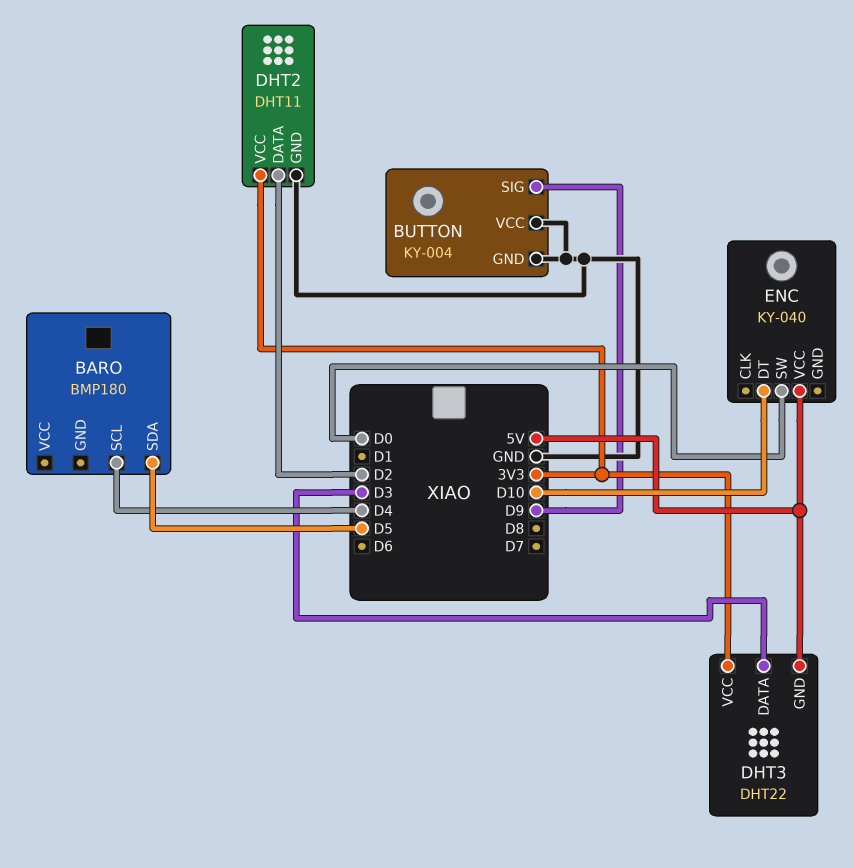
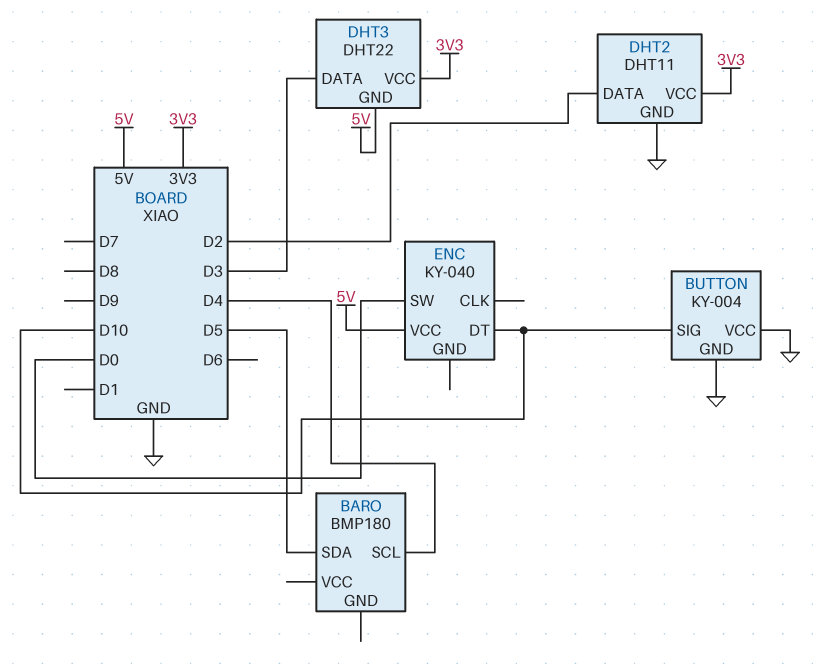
BUTTON pin SIG: D9 -> D10

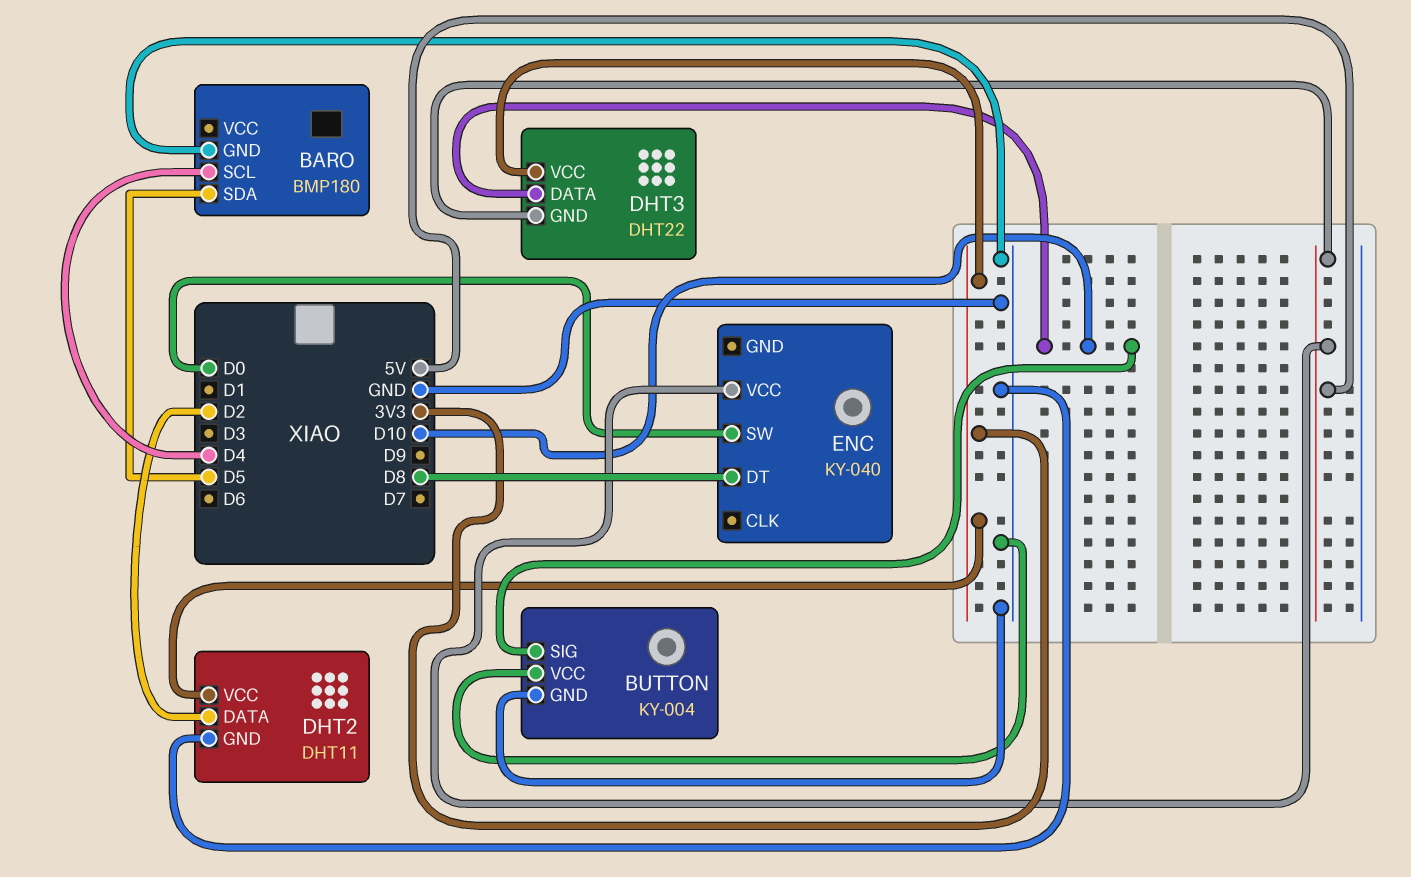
BARO pin GND: none -> GND
DHT3 pin DATA: D3 -> D10
ENC pin DT: D10 -> D8

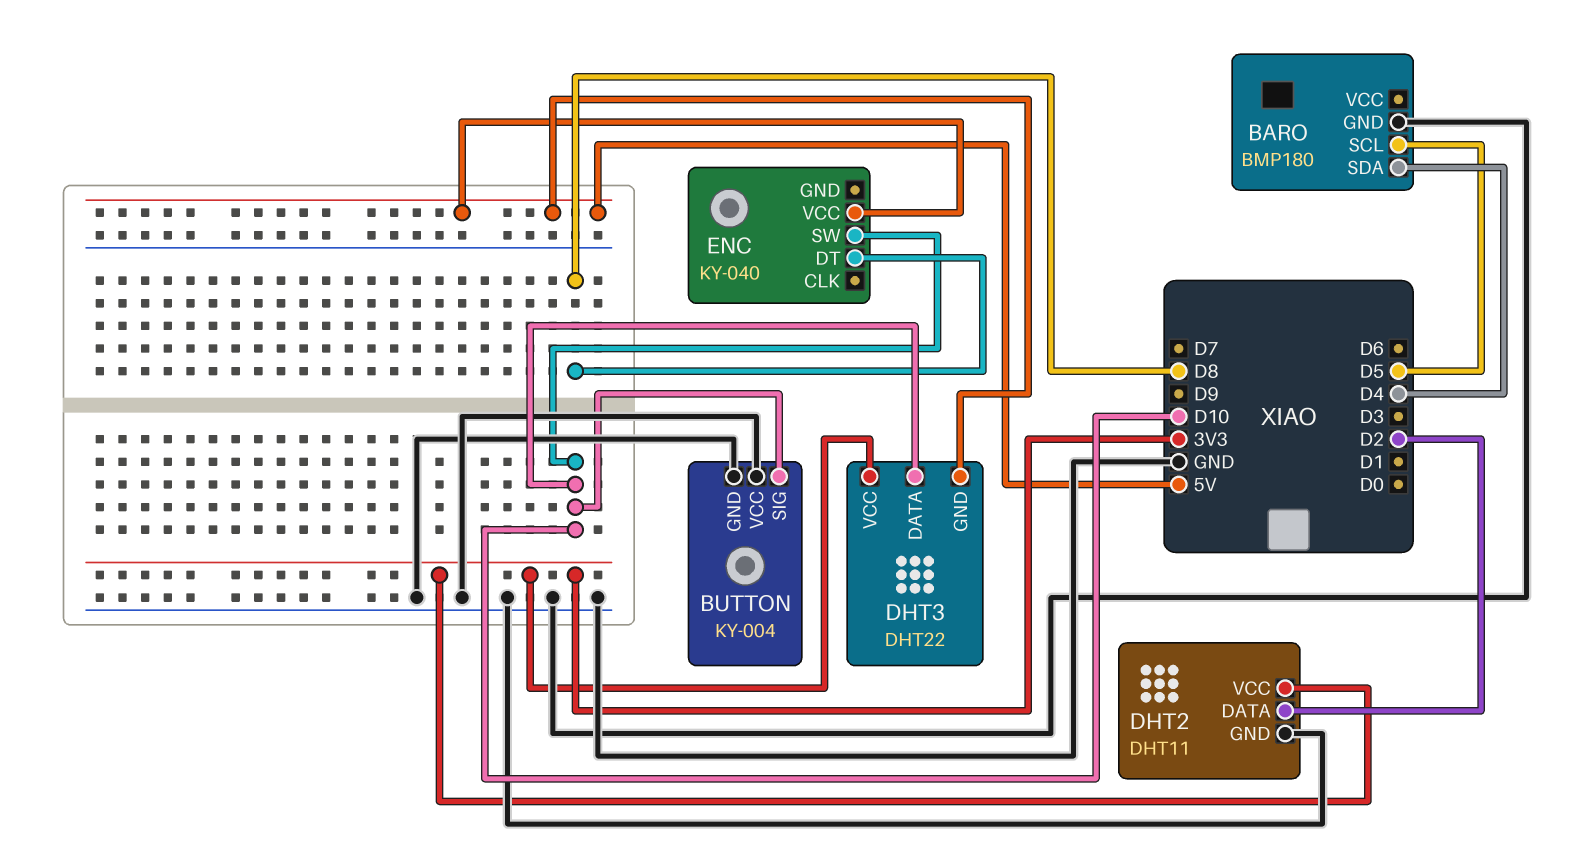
BARO pin SCL: D4 -> D5
BARO pin SDA: D5 -> D4
ENC pin SW: D0 -> D10

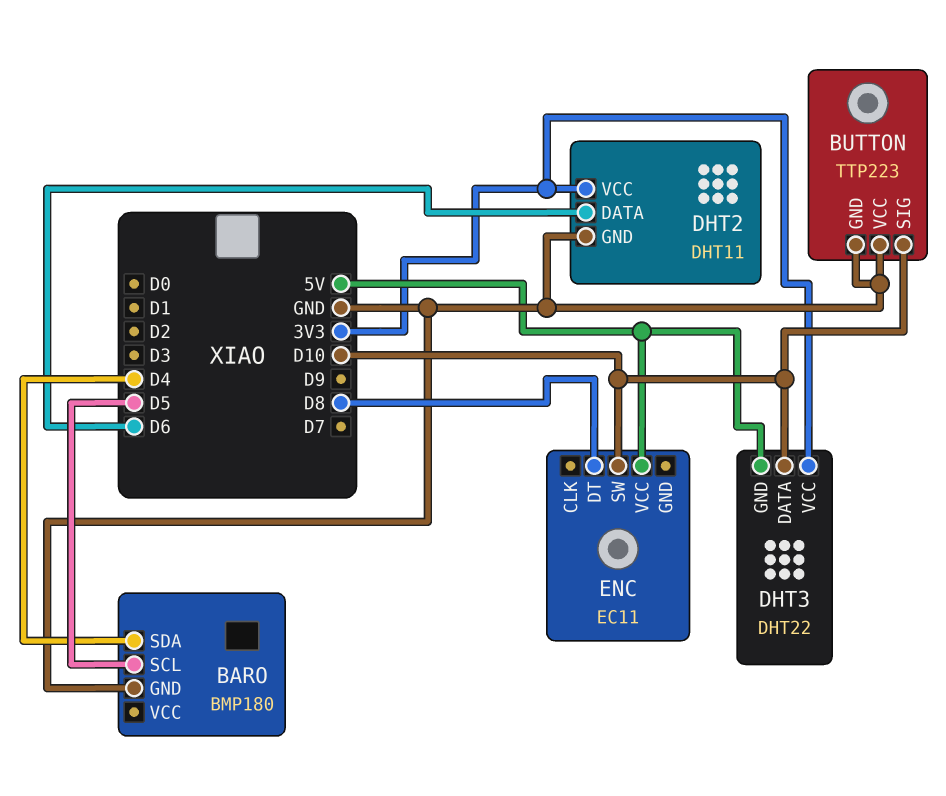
BUTTON: KY-004 -> TTP223
DHT2 pin DATA: D2 -> D6
ENC: KY-040 -> EC11

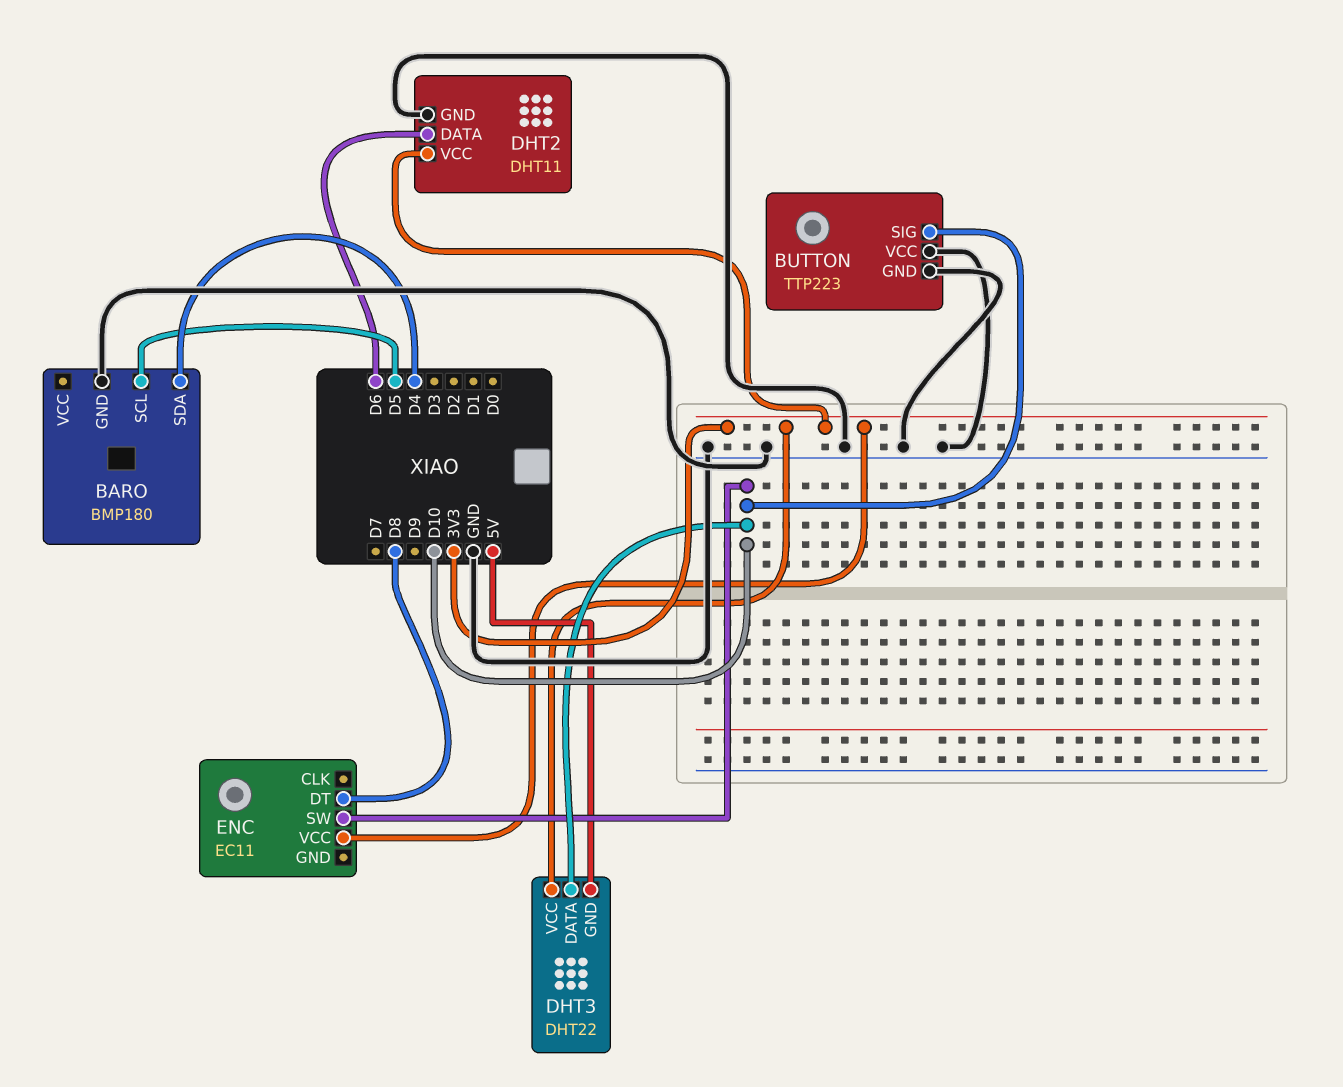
ENC pin VCC: 5V -> 3V3

